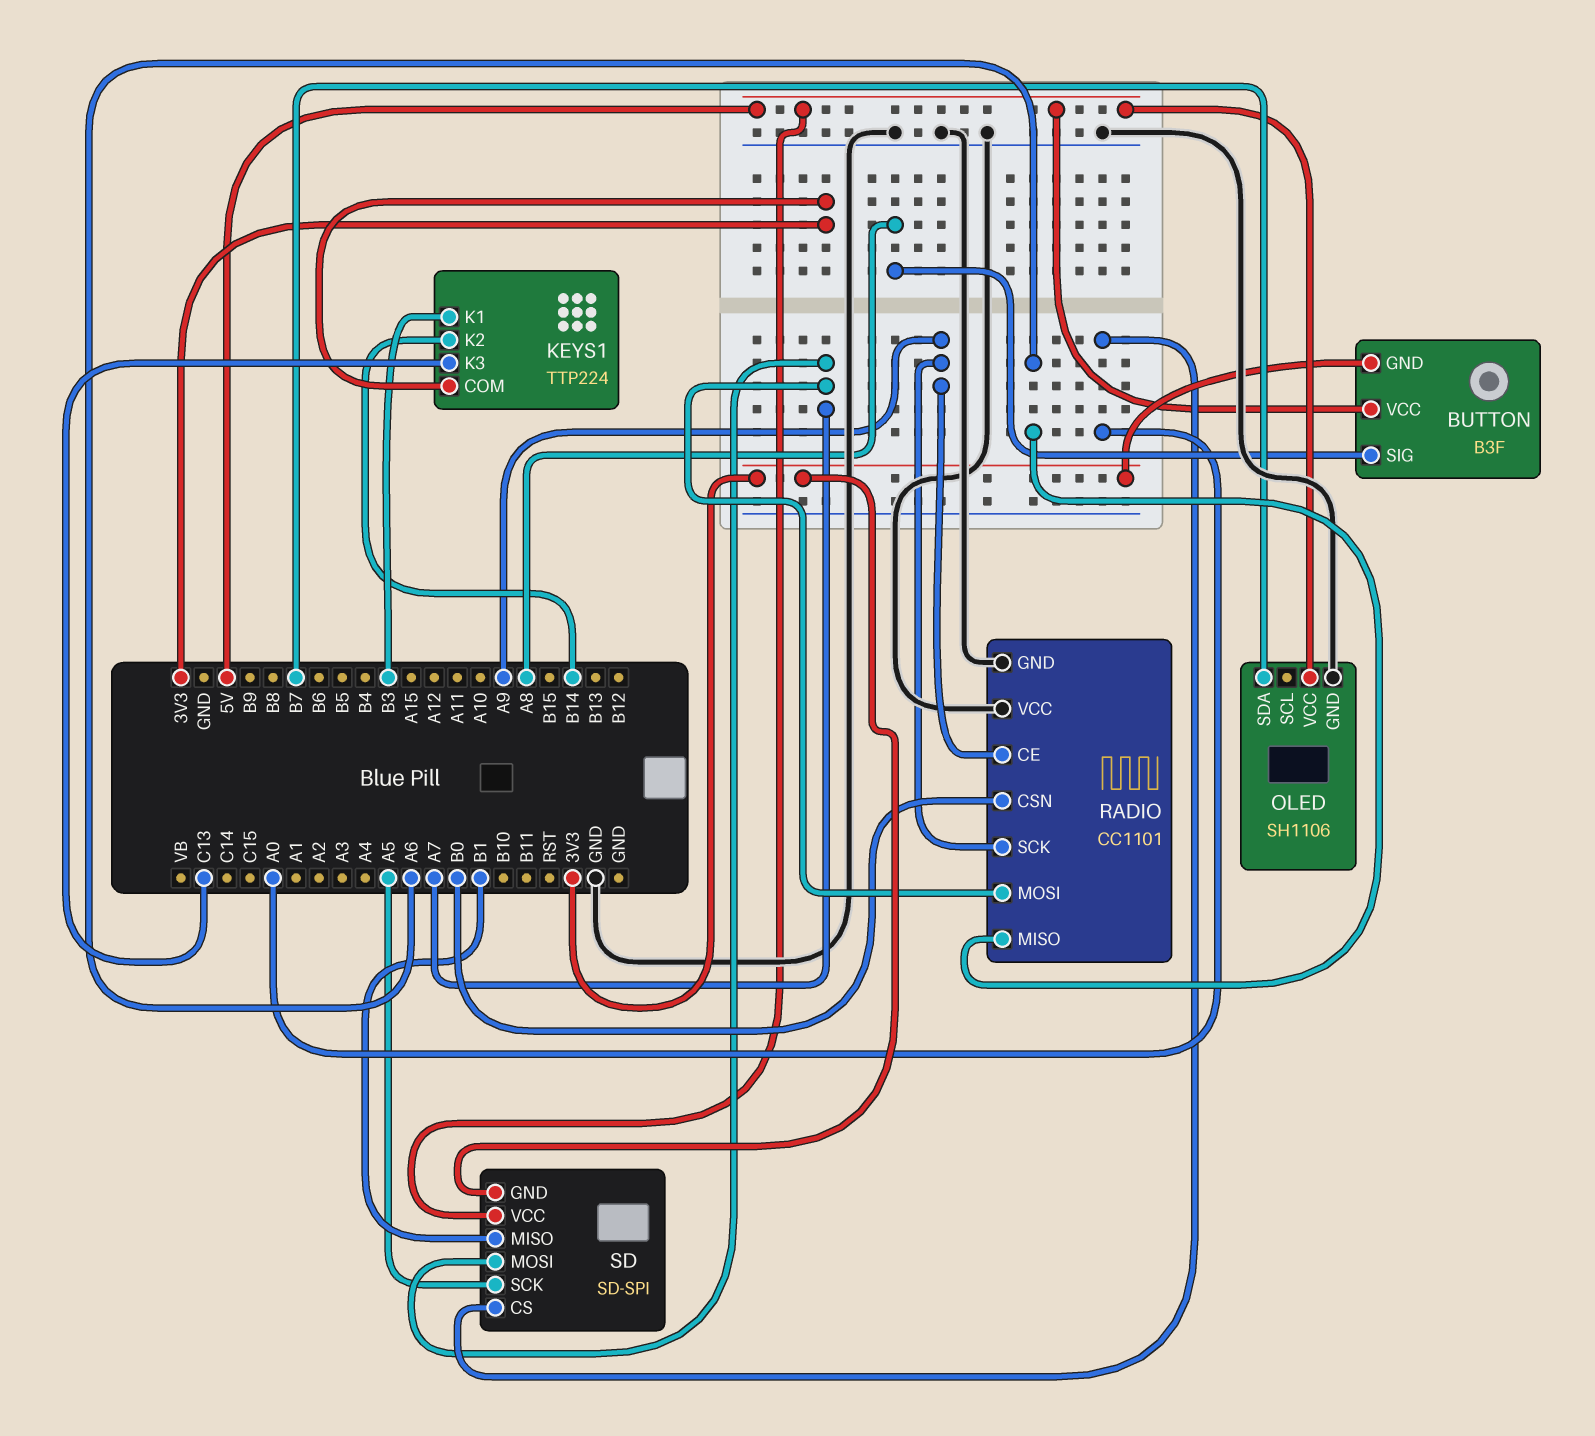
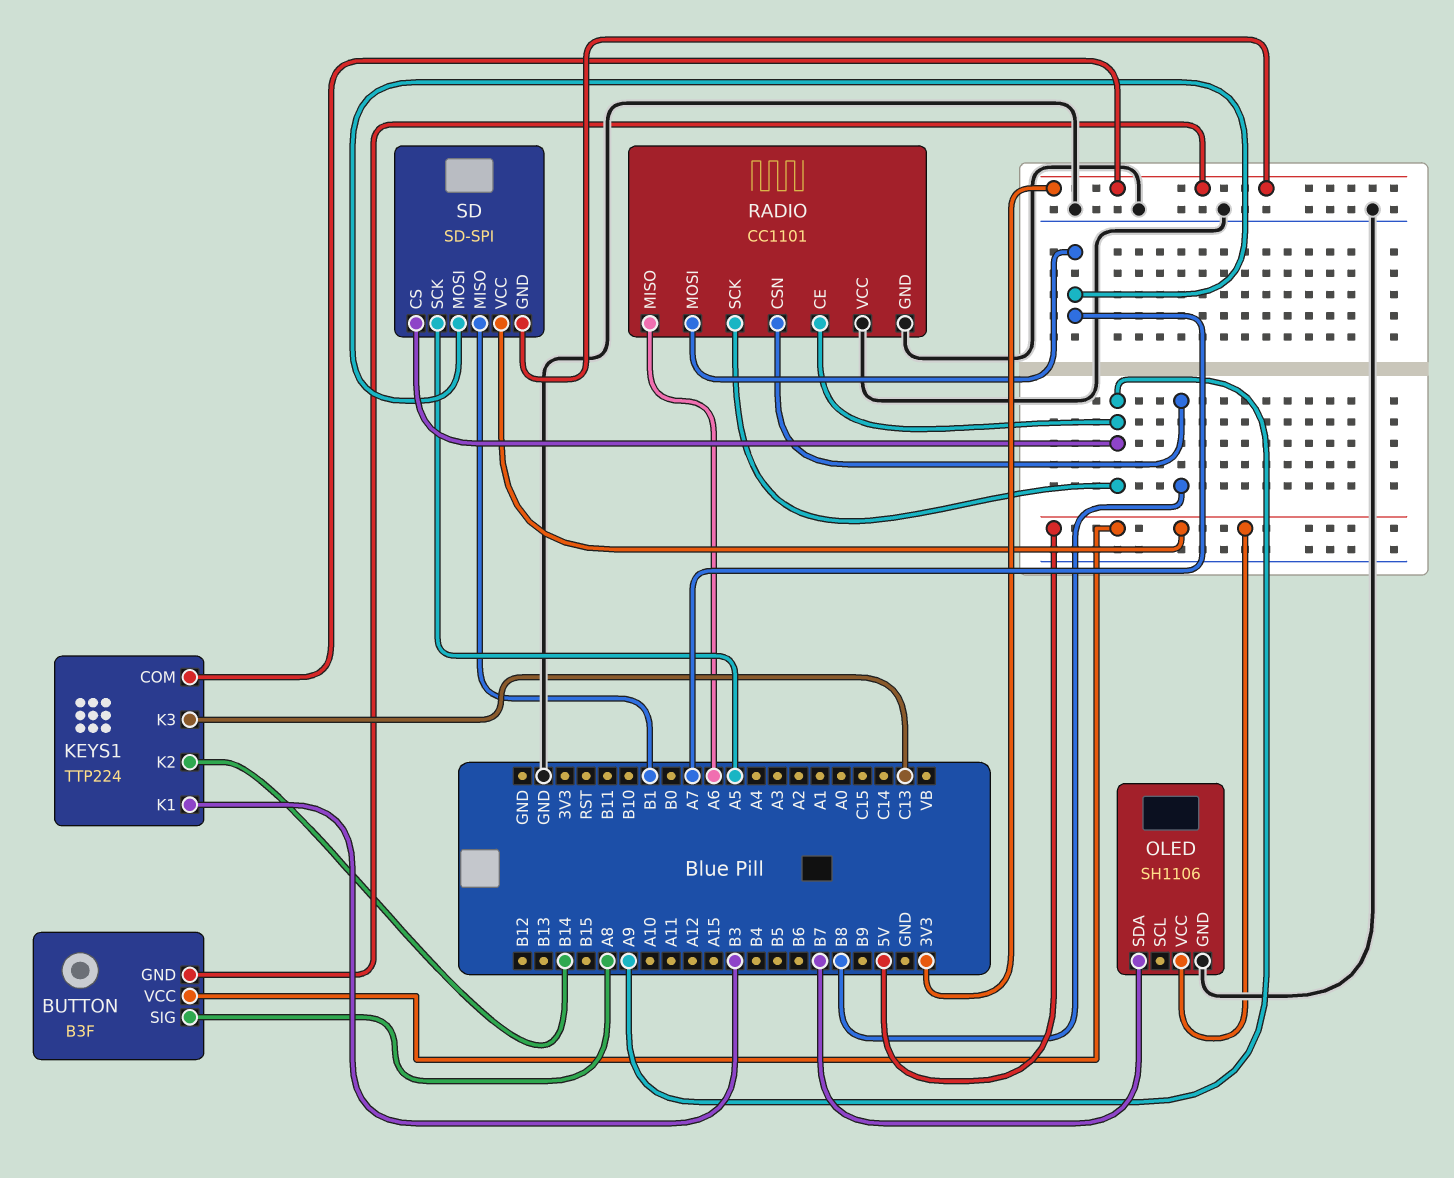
RADIO pin CSN: B0 -> B8
SD pin CS: A0 -> A9

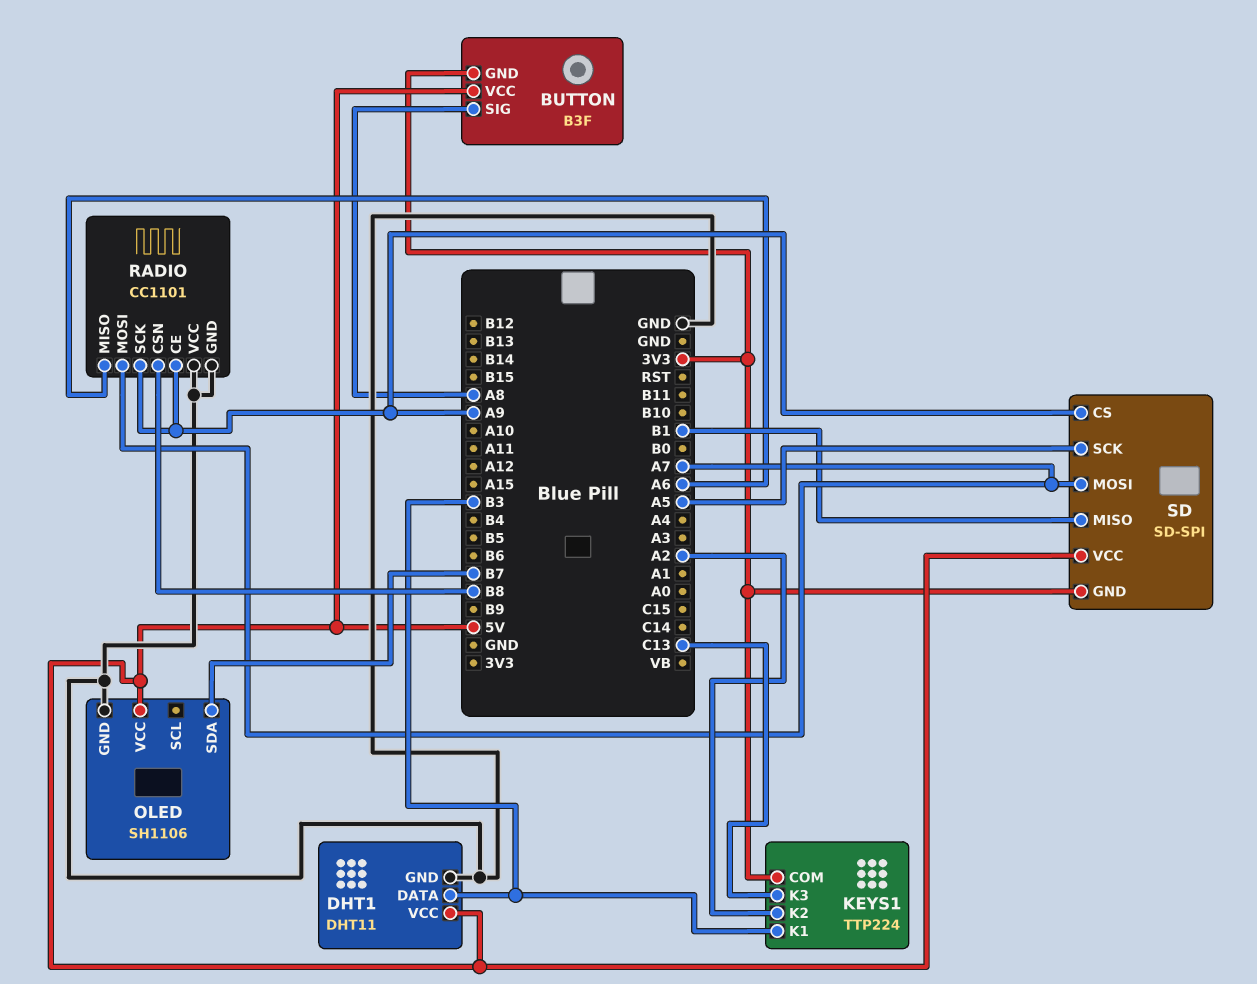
DHT1: none -> DHT11
DHT1 pin DATA: none -> B3
DHT1 pin GND: none -> GND
DHT1 pin VCC: none -> 5V
KEYS1 pin K2: B14 -> A2

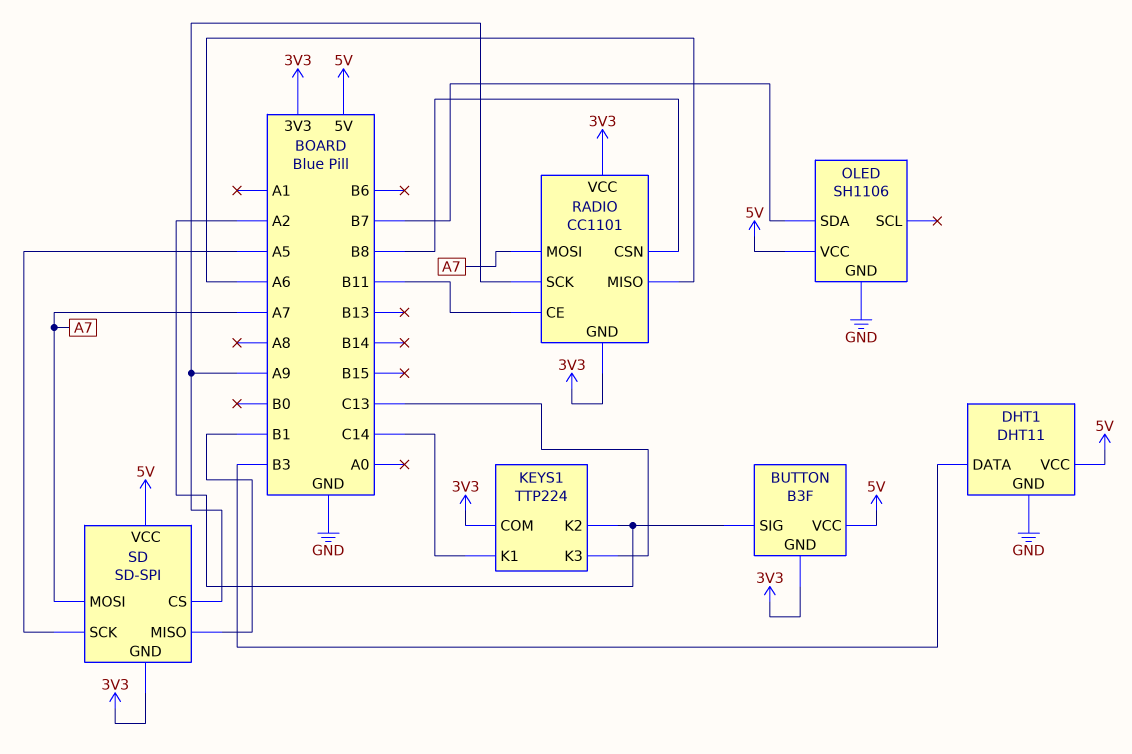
BUTTON pin SIG: A8 -> A2
KEYS1 pin K1: B3 -> C14
RADIO pin CE: A9 -> B11
RADIO pin GND: GND -> 3V3
RADIO pin VCC: GND -> 3V3

